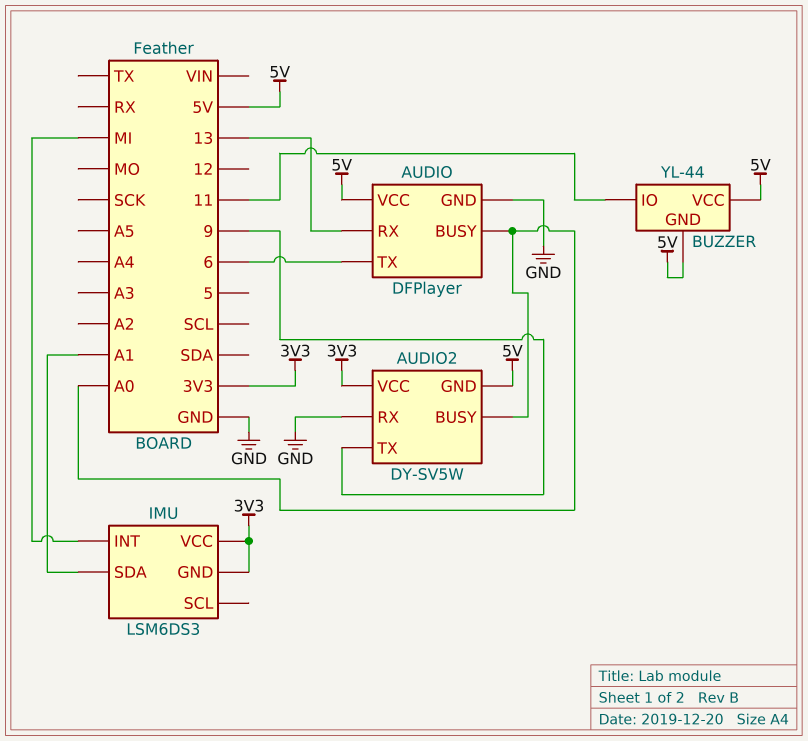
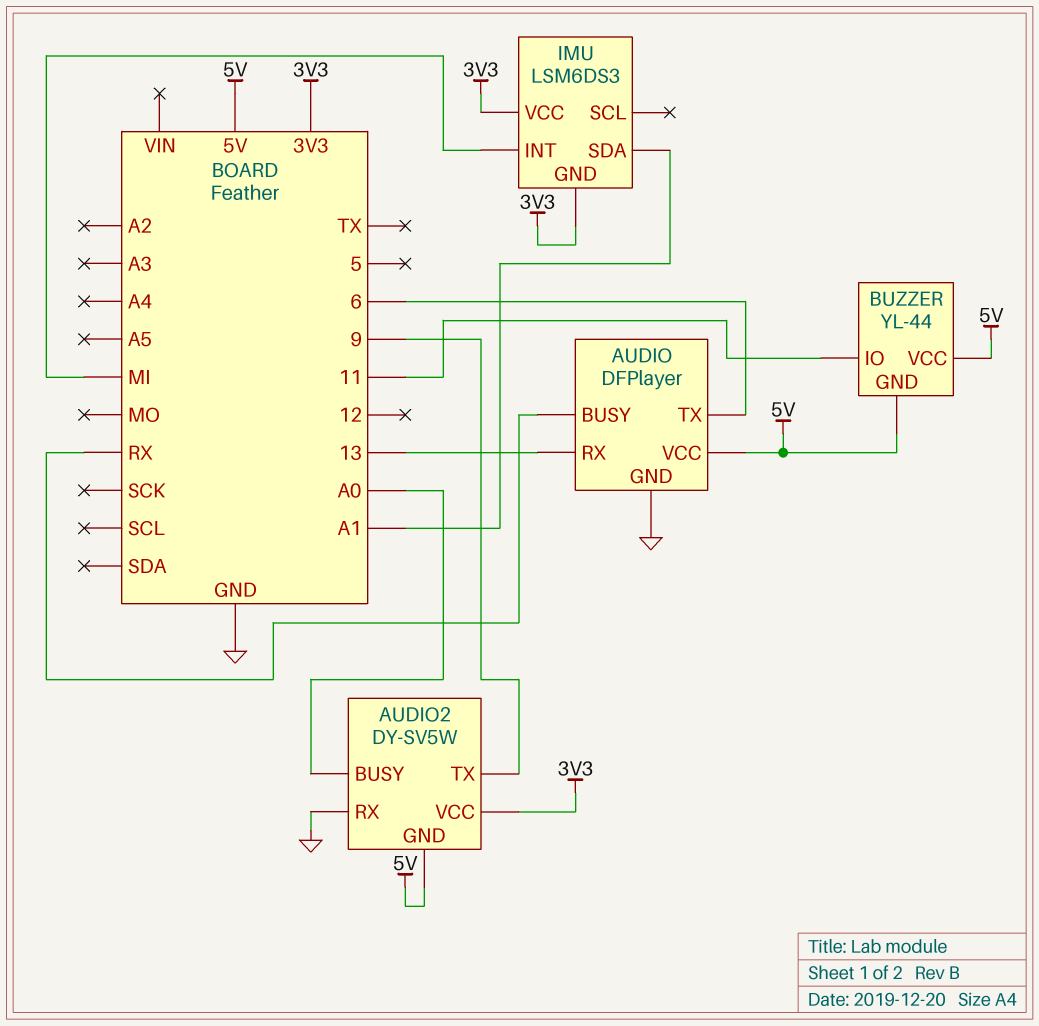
AUDIO pin BUSY: A0 -> RX

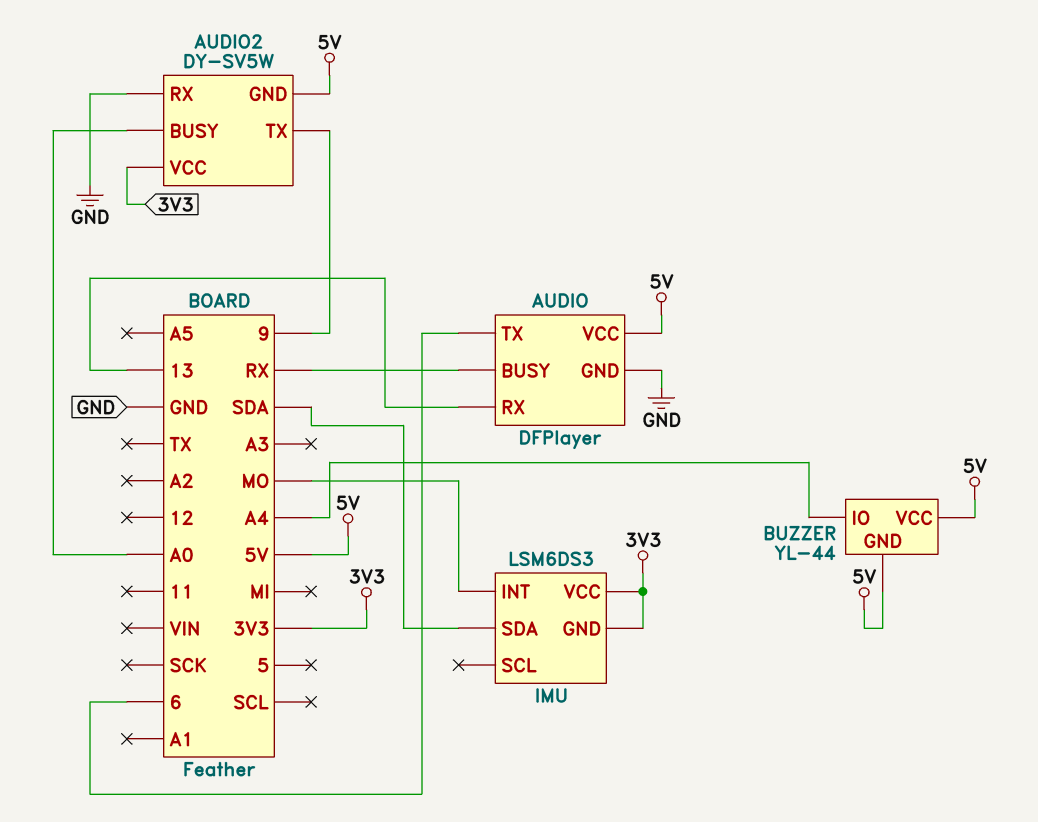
BUZZER pin IO: 11 -> A4
IMU pin INT: MI -> MO
IMU pin SDA: A1 -> SDA

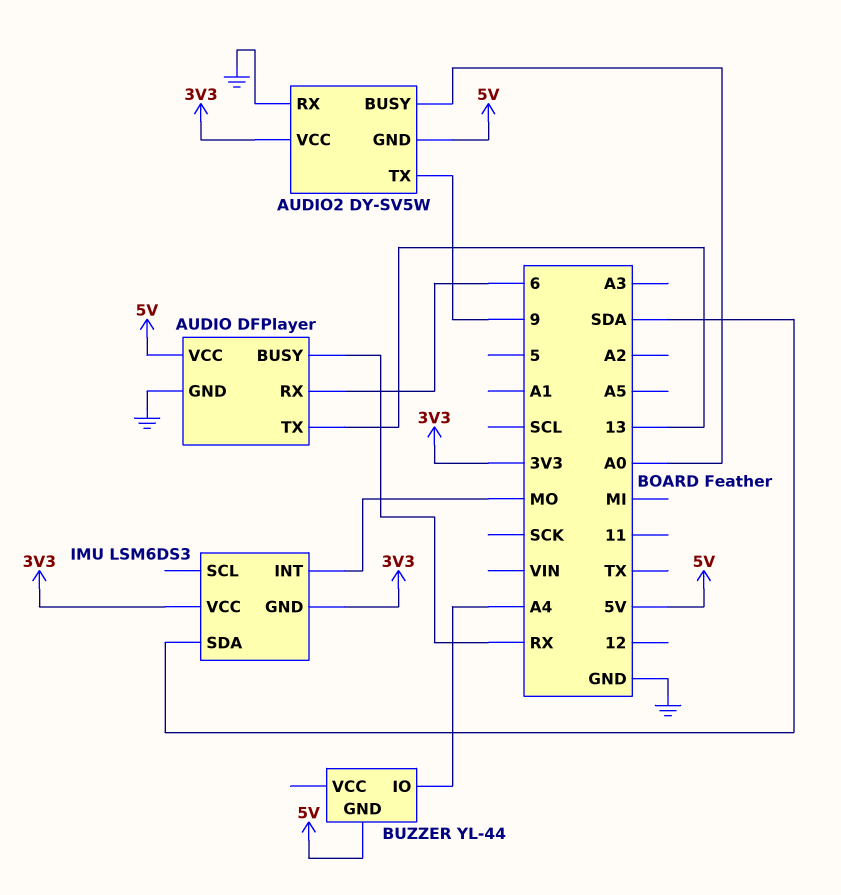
AUDIO pin RX: 13 -> 6
AUDIO pin TX: 6 -> 13
BUZZER pin VCC: 5V -> none

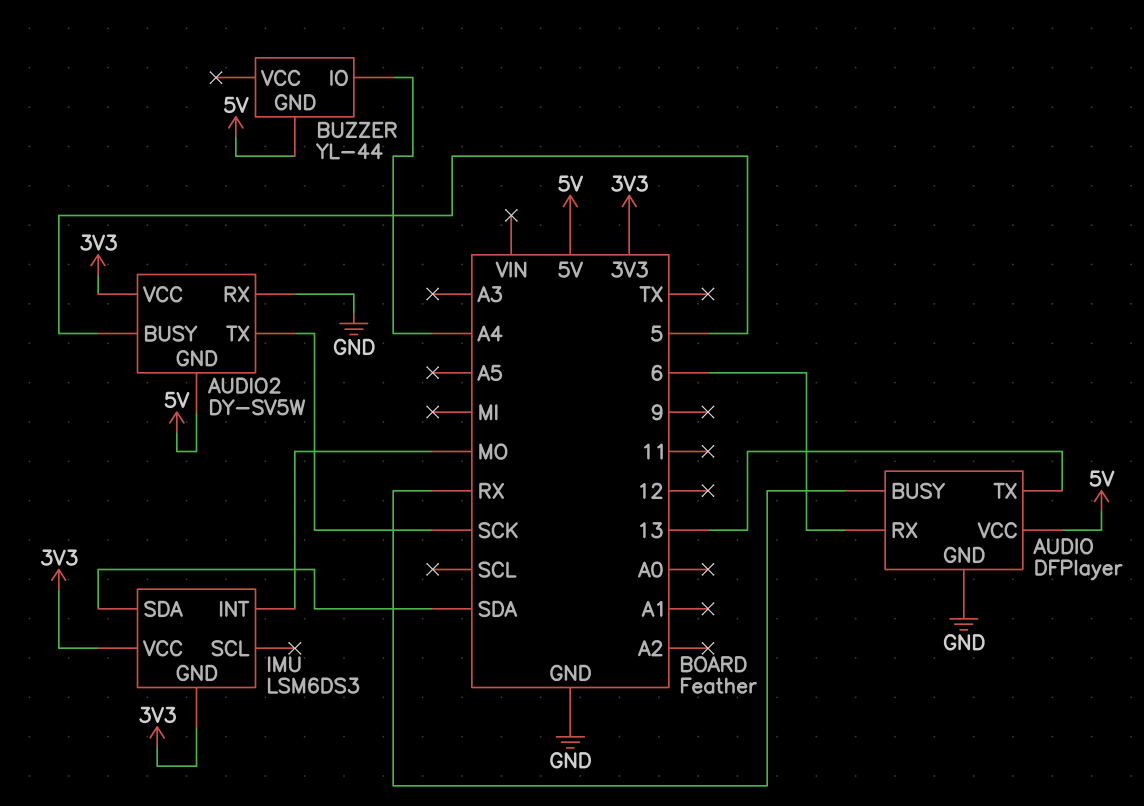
AUDIO2 pin BUSY: A0 -> 5
AUDIO2 pin TX: 9 -> SCK

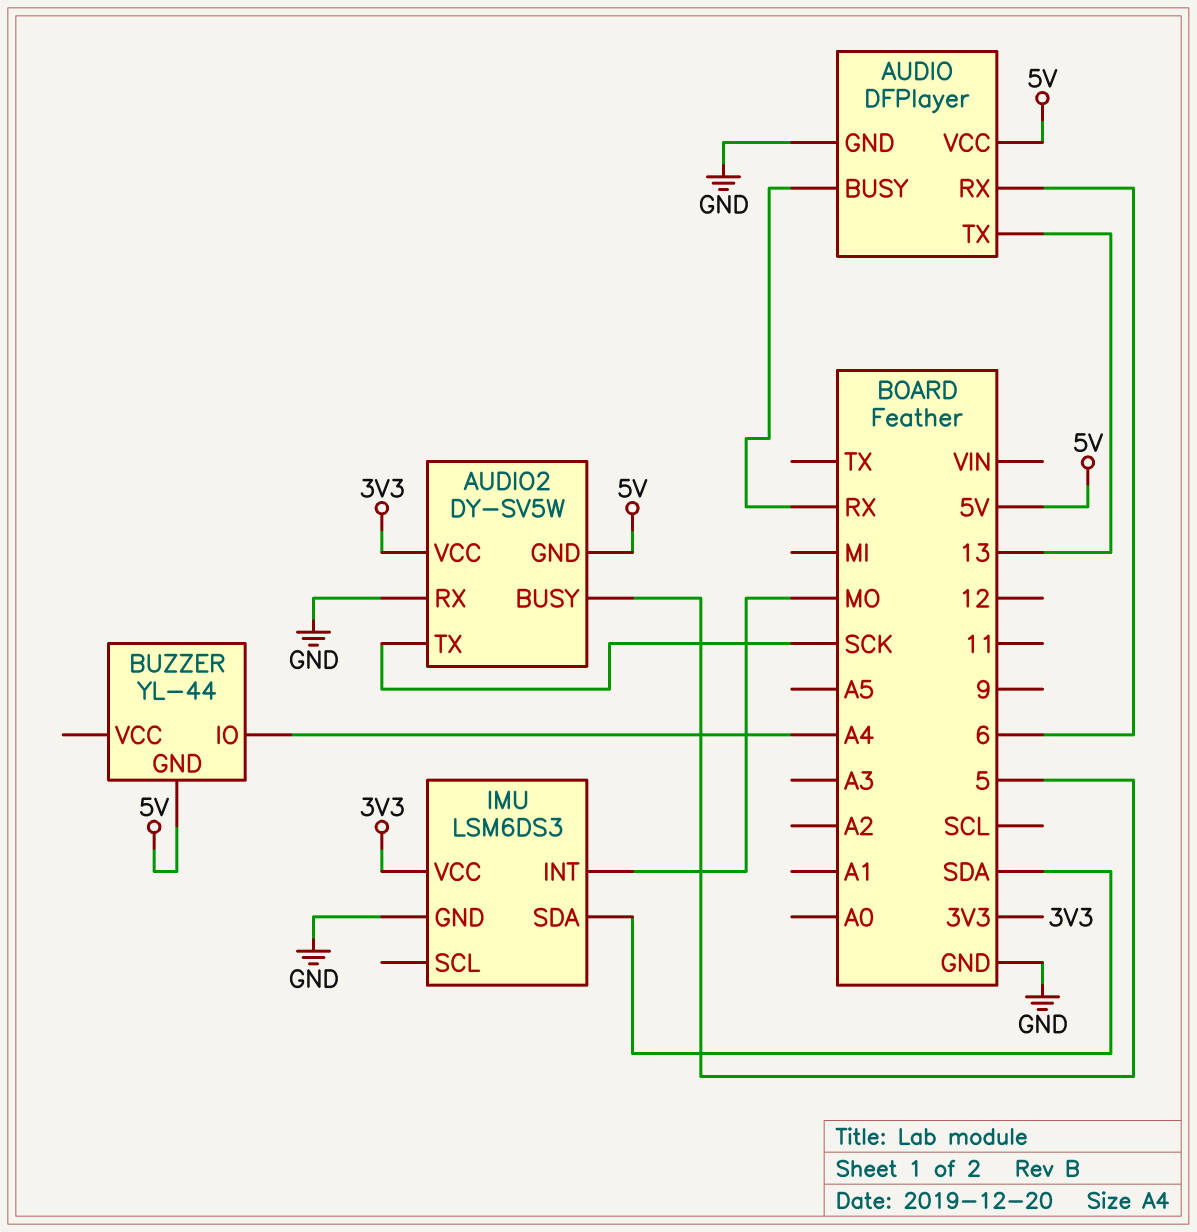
IMU pin GND: 3V3 -> GND

